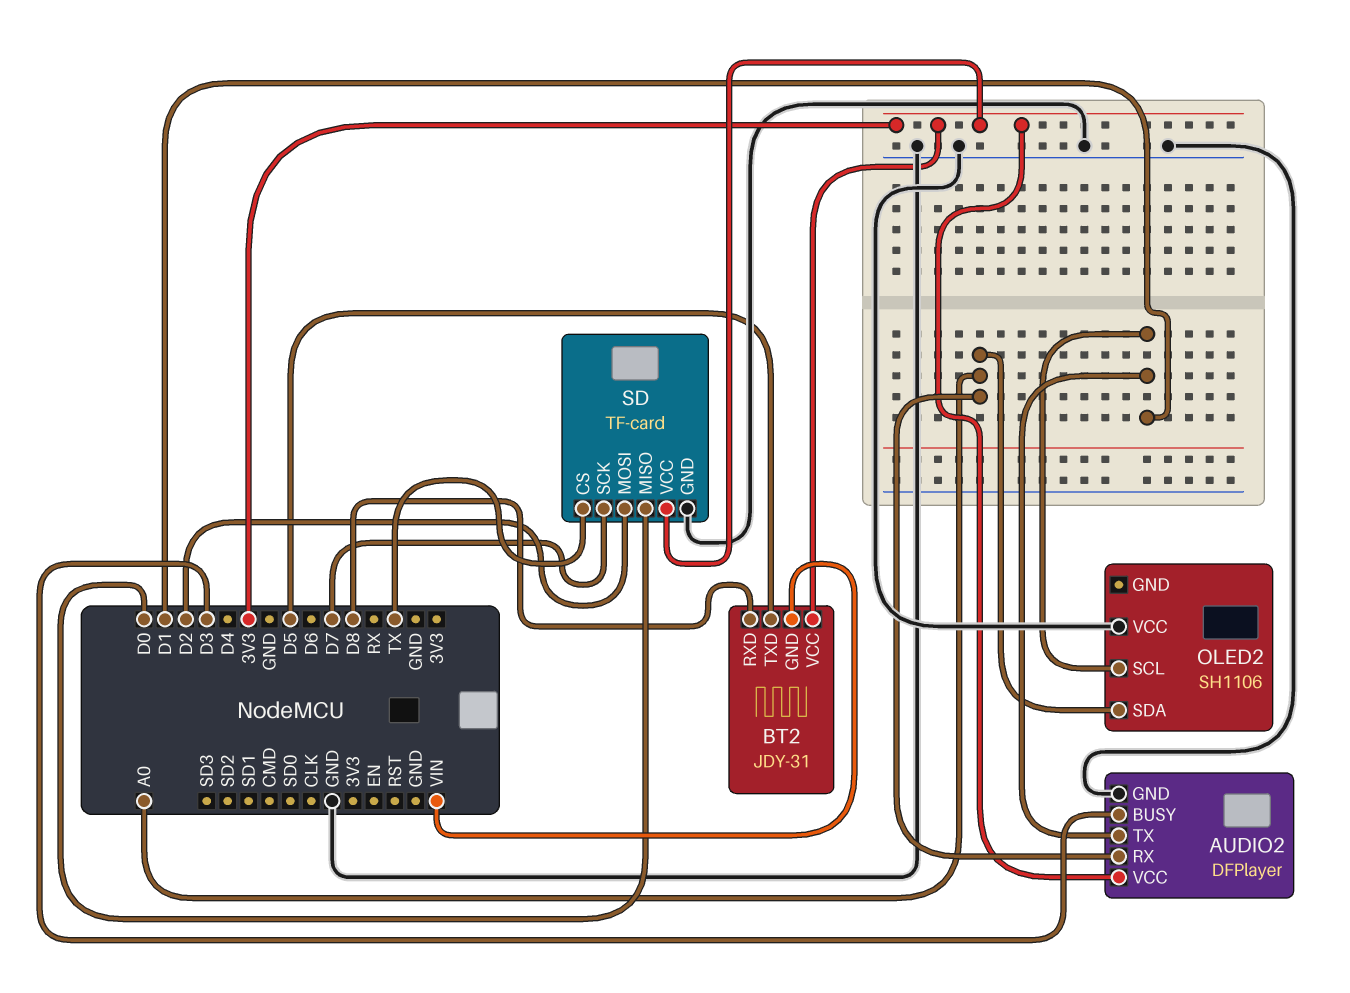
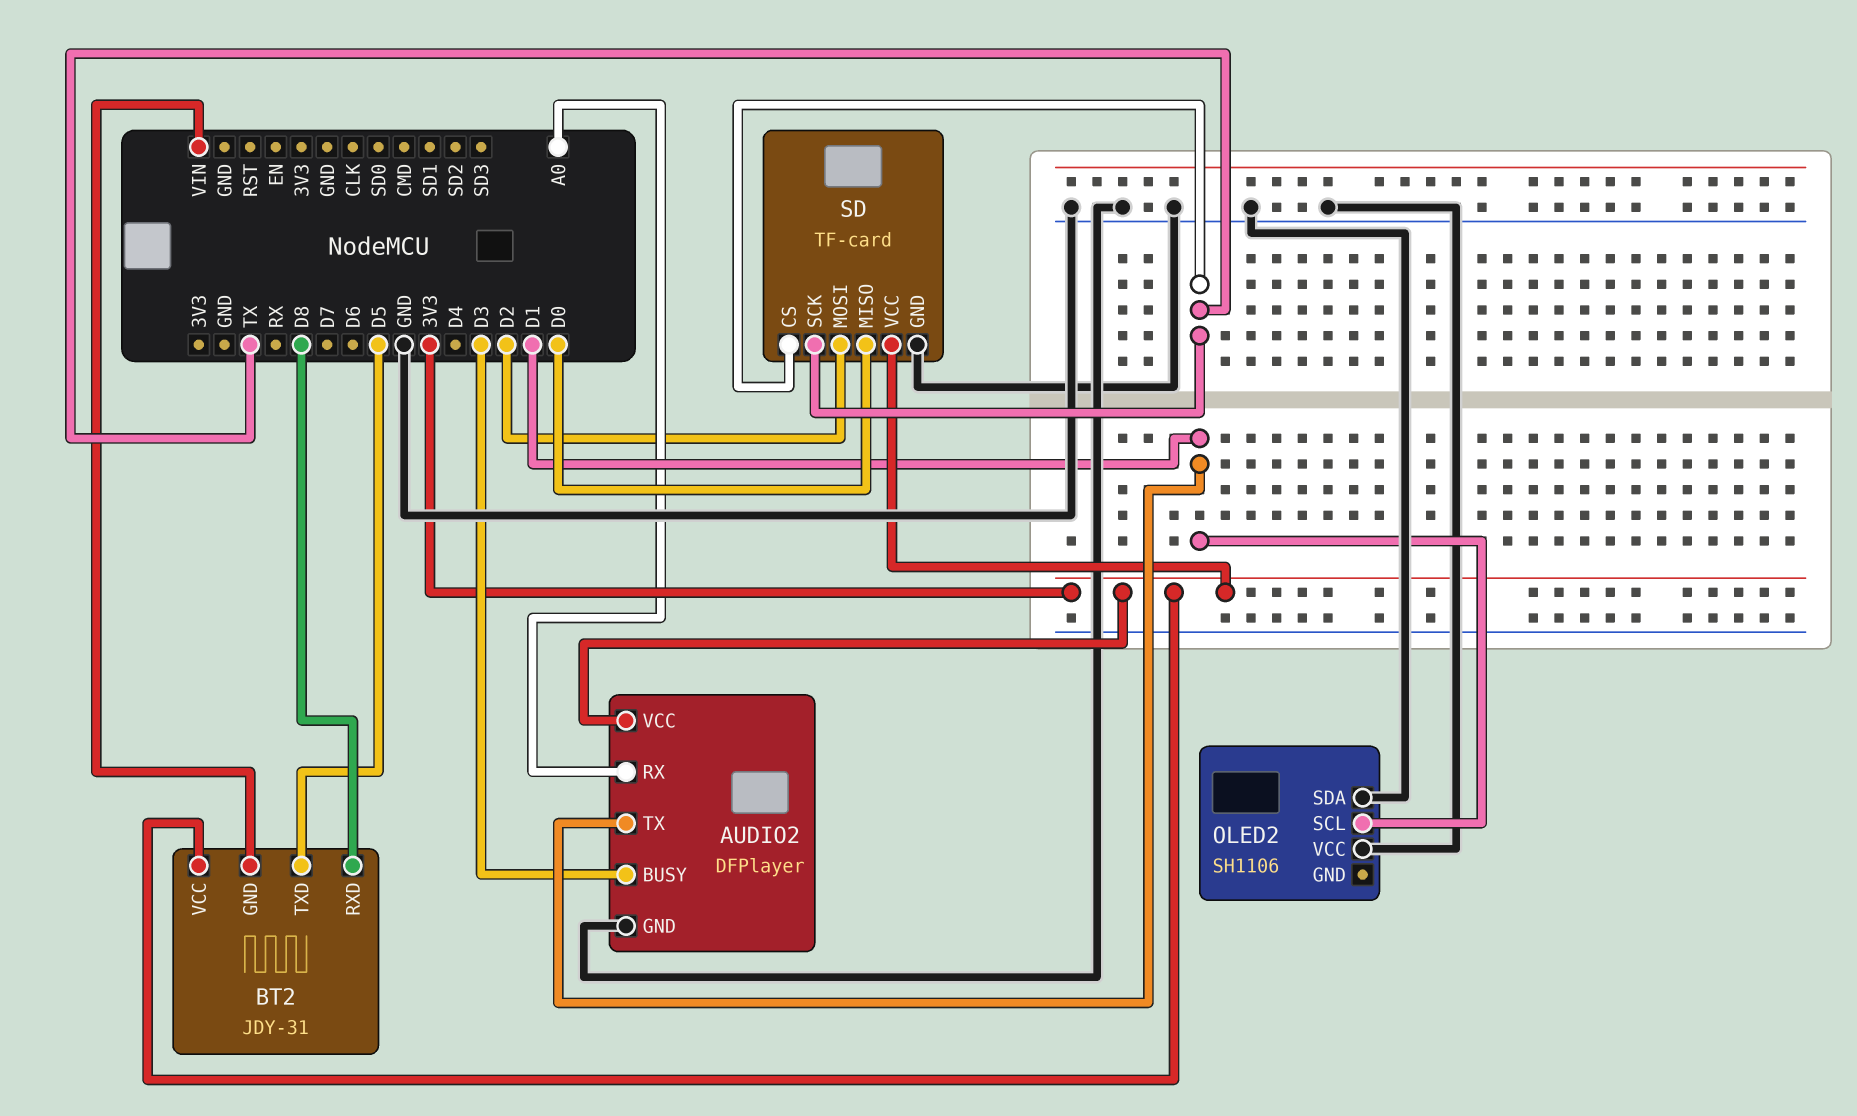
OLED2 pin SDA: A0 -> GND
SD pin SCK: D7 -> TX

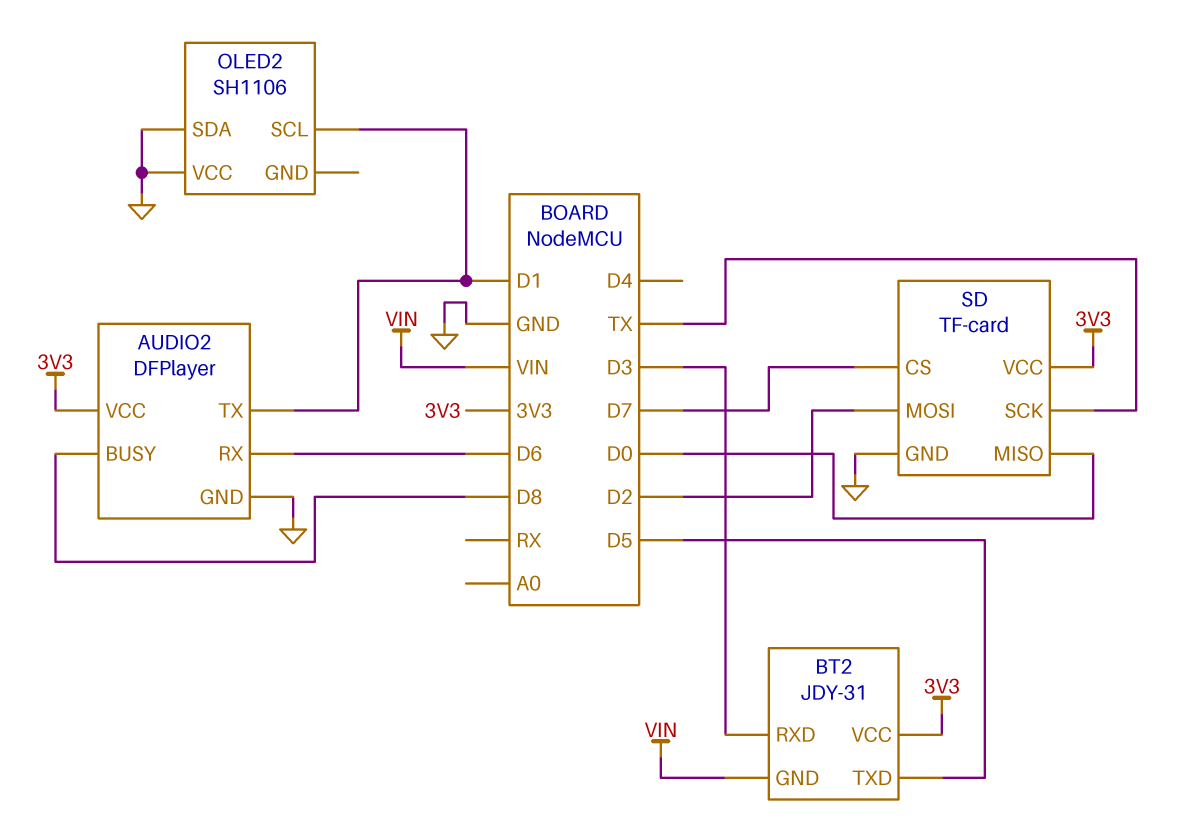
AUDIO2 pin BUSY: D3 -> D8
AUDIO2 pin RX: A0 -> D6
BT2 pin RXD: D8 -> D3
SD pin CS: TX -> D7

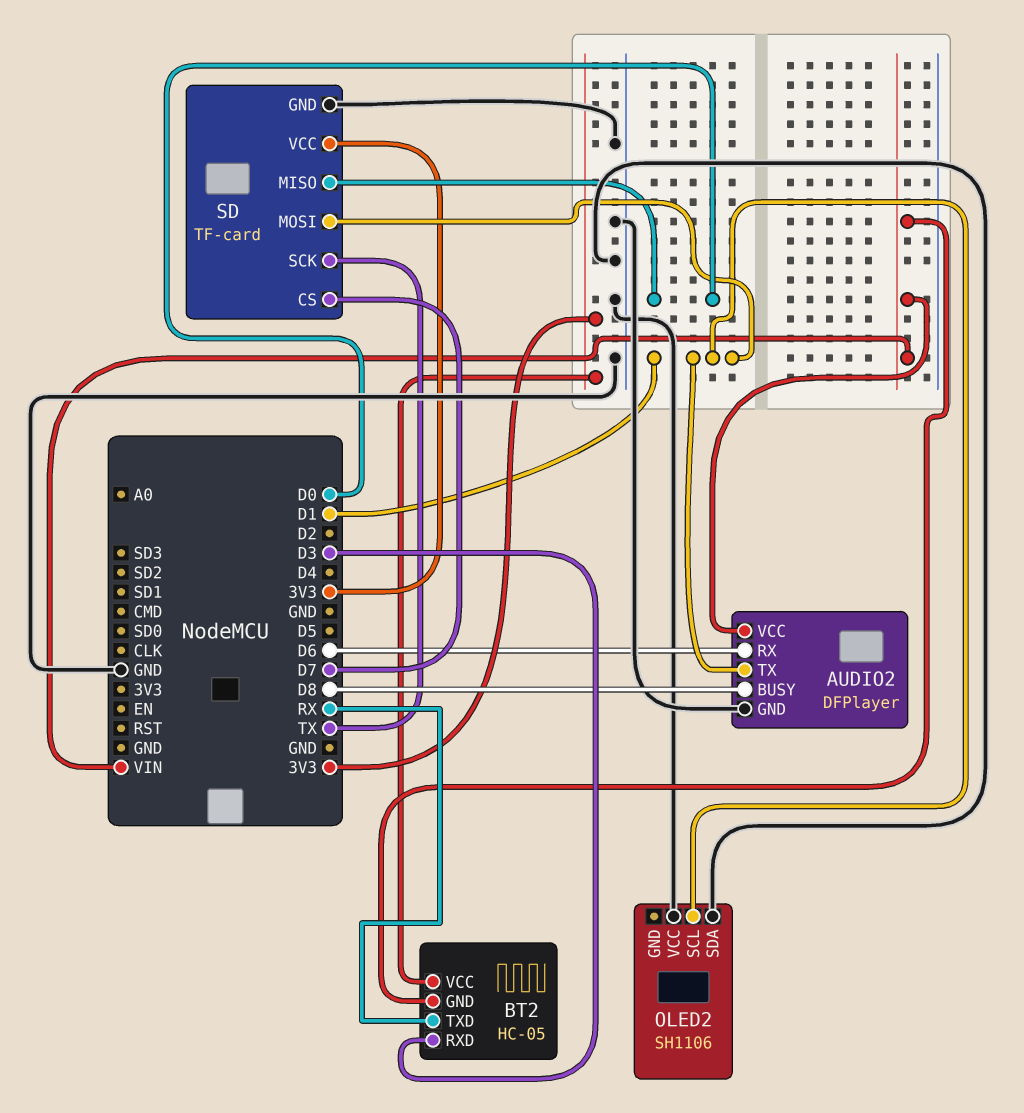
AUDIO2 pin VCC: 3V3 -> VIN
BT2: JDY-31 -> HC-05
BT2 pin TXD: D5 -> RX
SD pin MOSI: D2 -> D1

